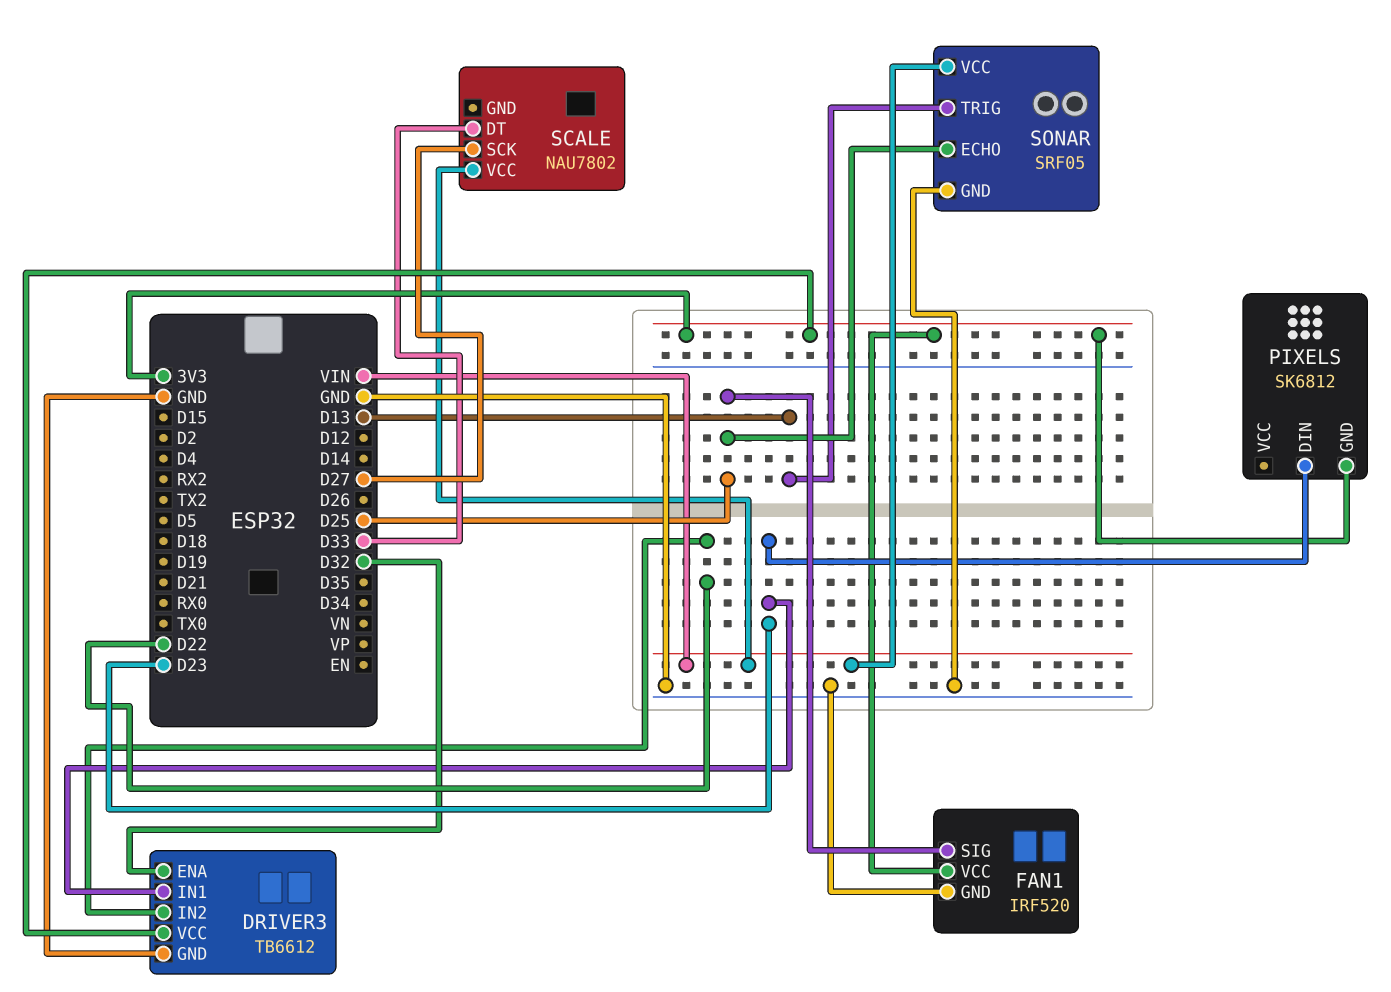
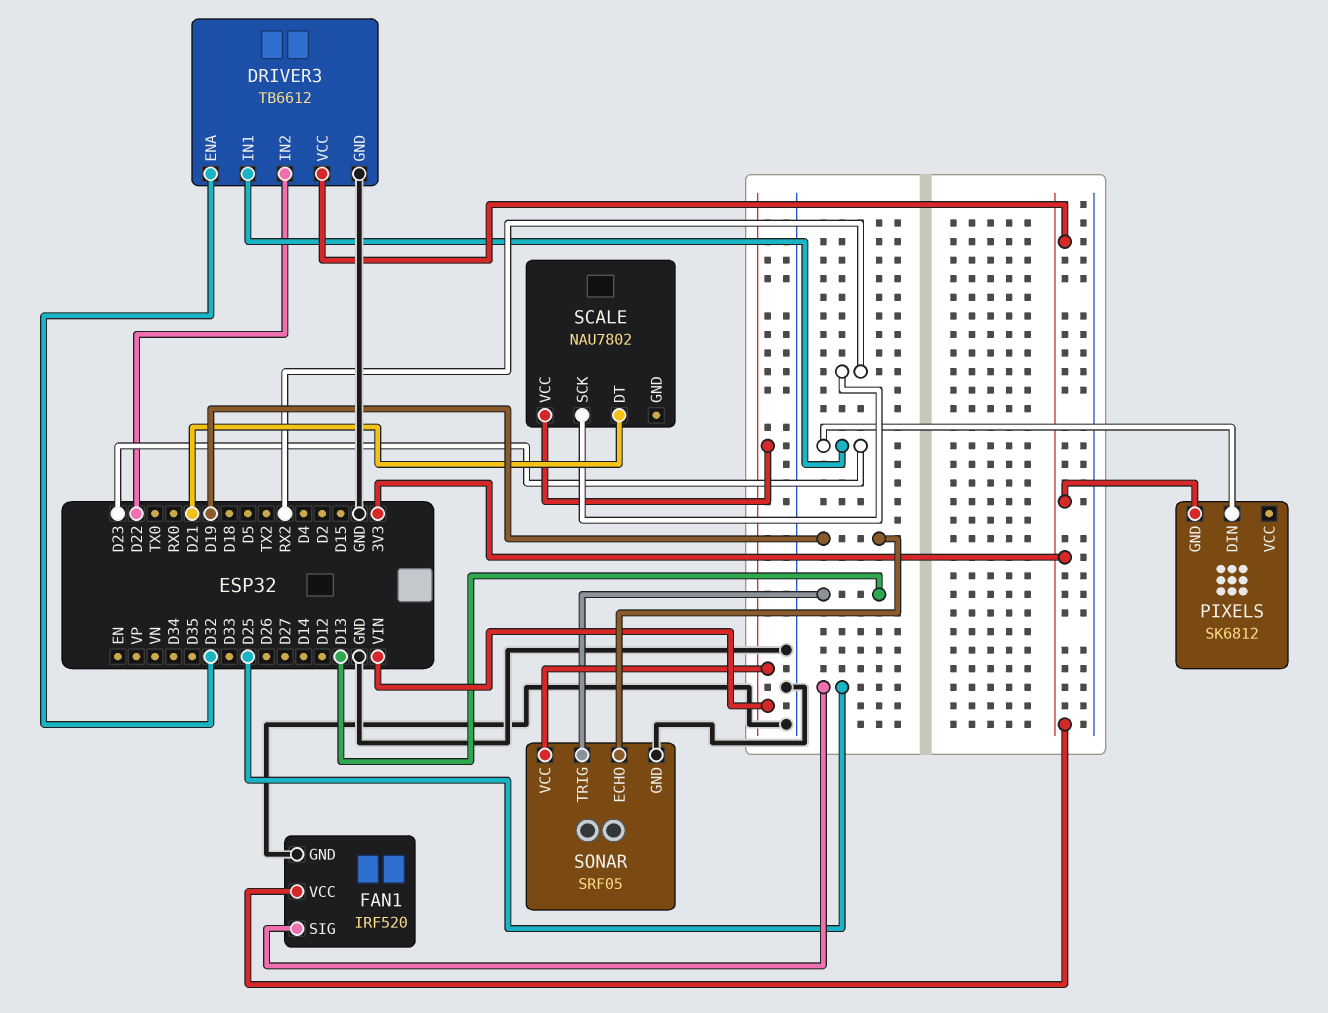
SCALE pin DT: D33 -> D21
SCALE pin SCK: D27 -> RX2
SONAR pin ECHO: D25 -> D19

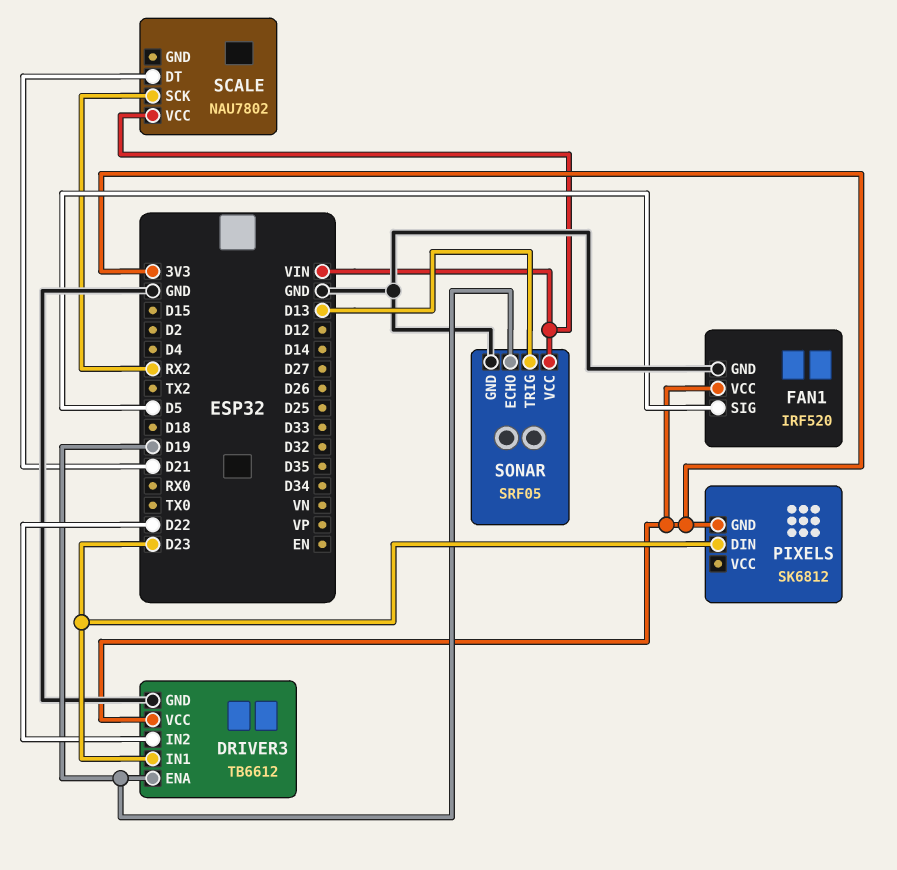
DRIVER3 pin ENA: D32 -> D19
FAN1 pin SIG: D25 -> D5

